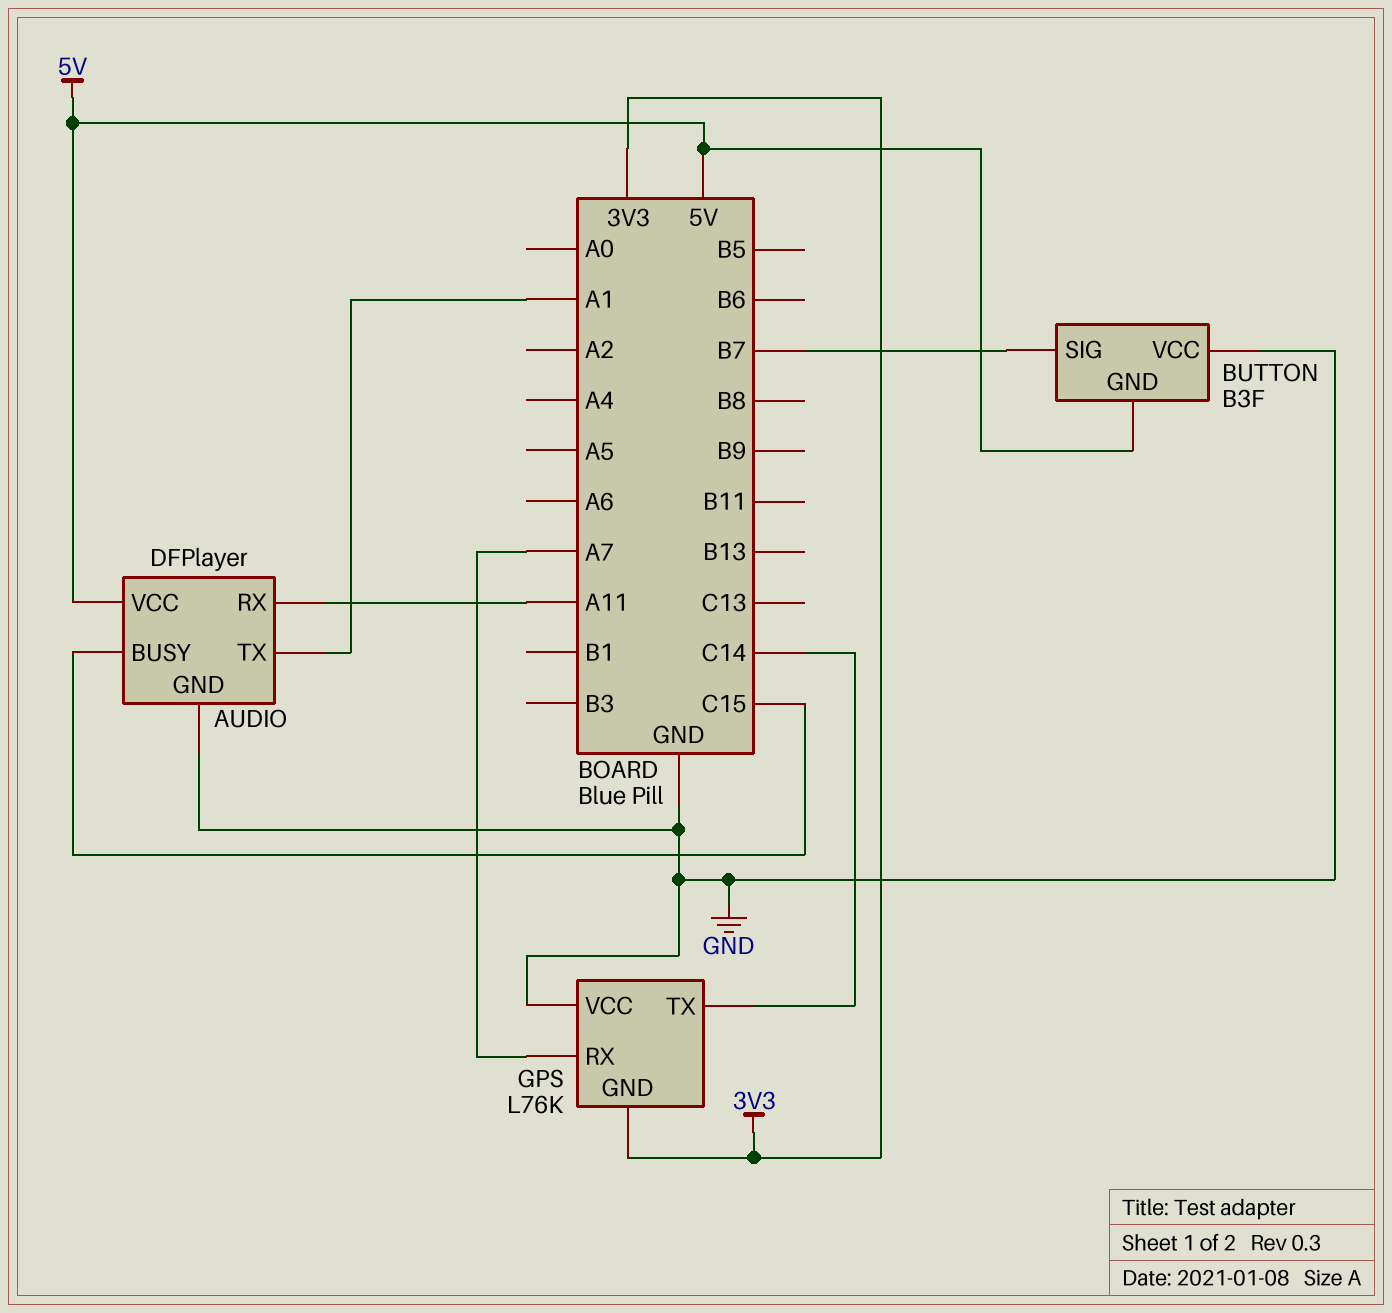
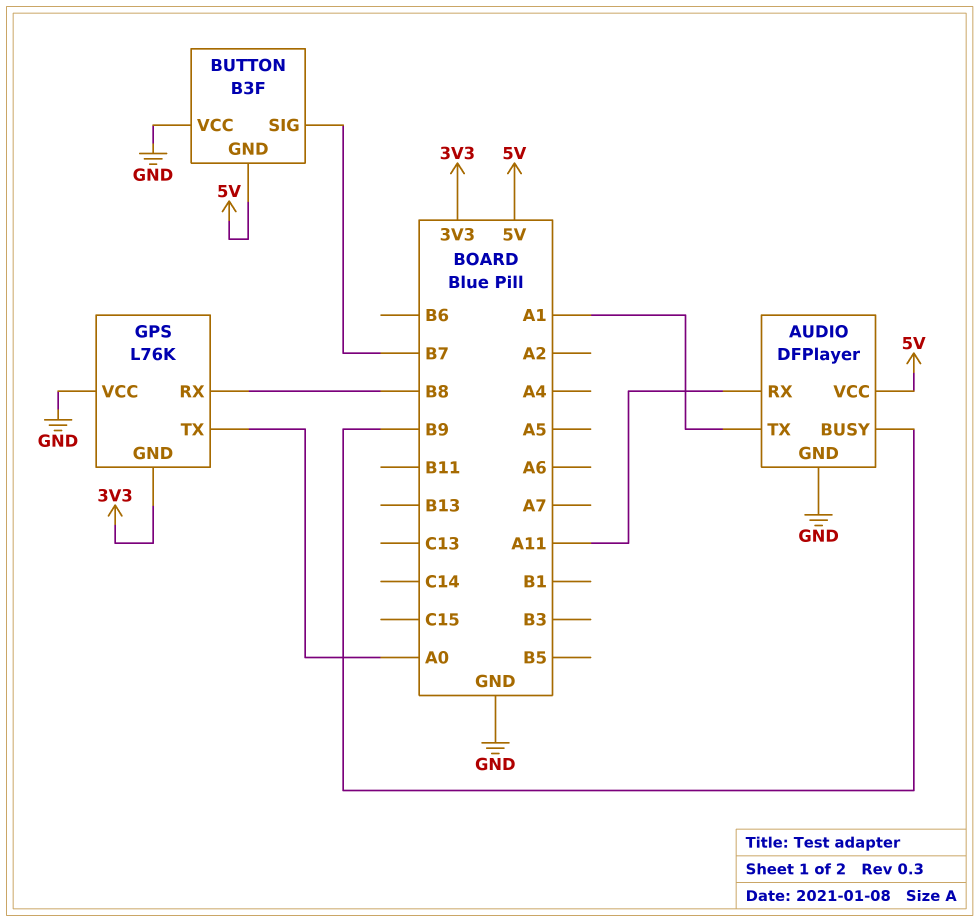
AUDIO pin BUSY: C15 -> B9
GPS pin RX: A7 -> B8
GPS pin TX: C14 -> A0

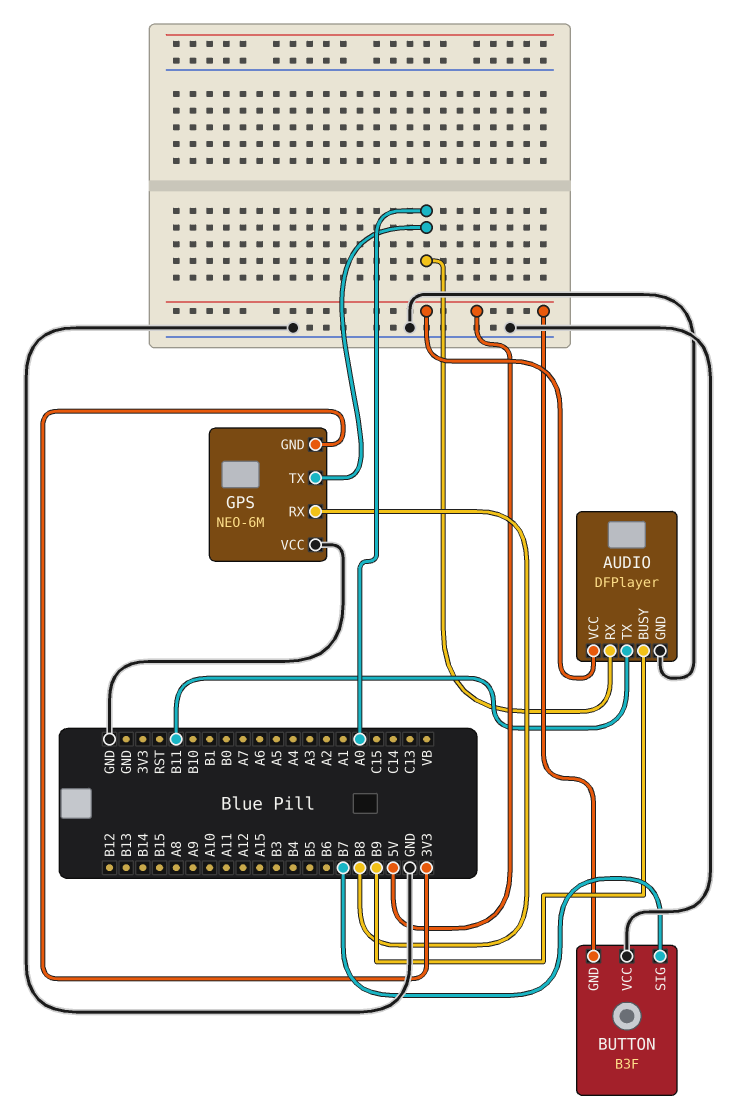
AUDIO pin RX: A11 -> A0
AUDIO pin TX: A1 -> B11
GPS: L76K -> NEO-6M

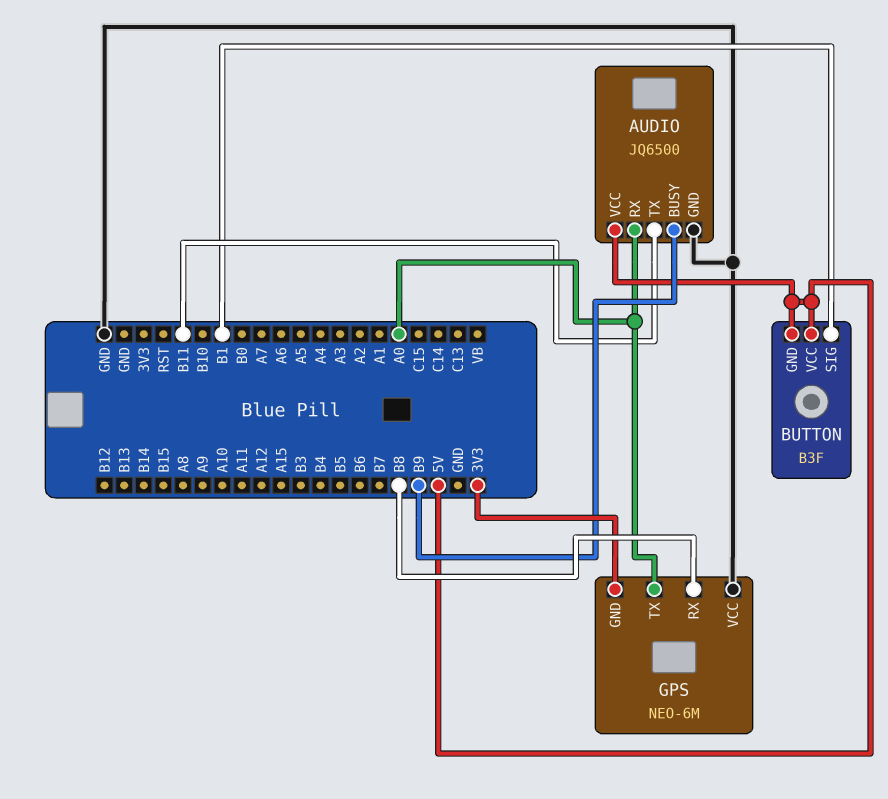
AUDIO: DFPlayer -> JQ6500
BUTTON pin SIG: B7 -> B1
BUTTON pin VCC: GND -> 5V

